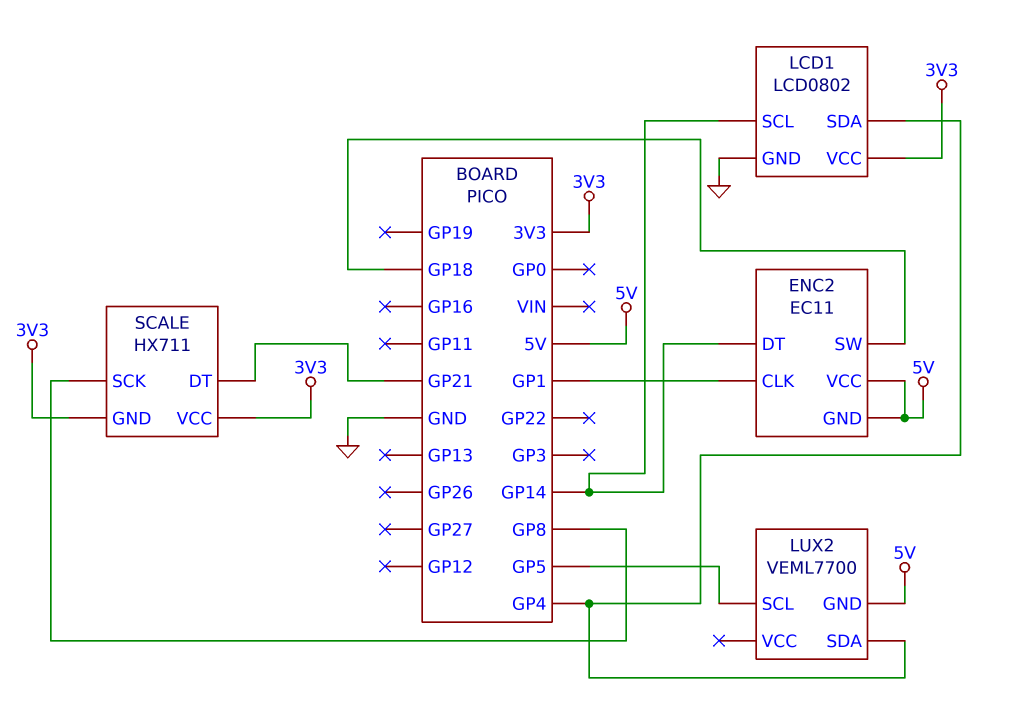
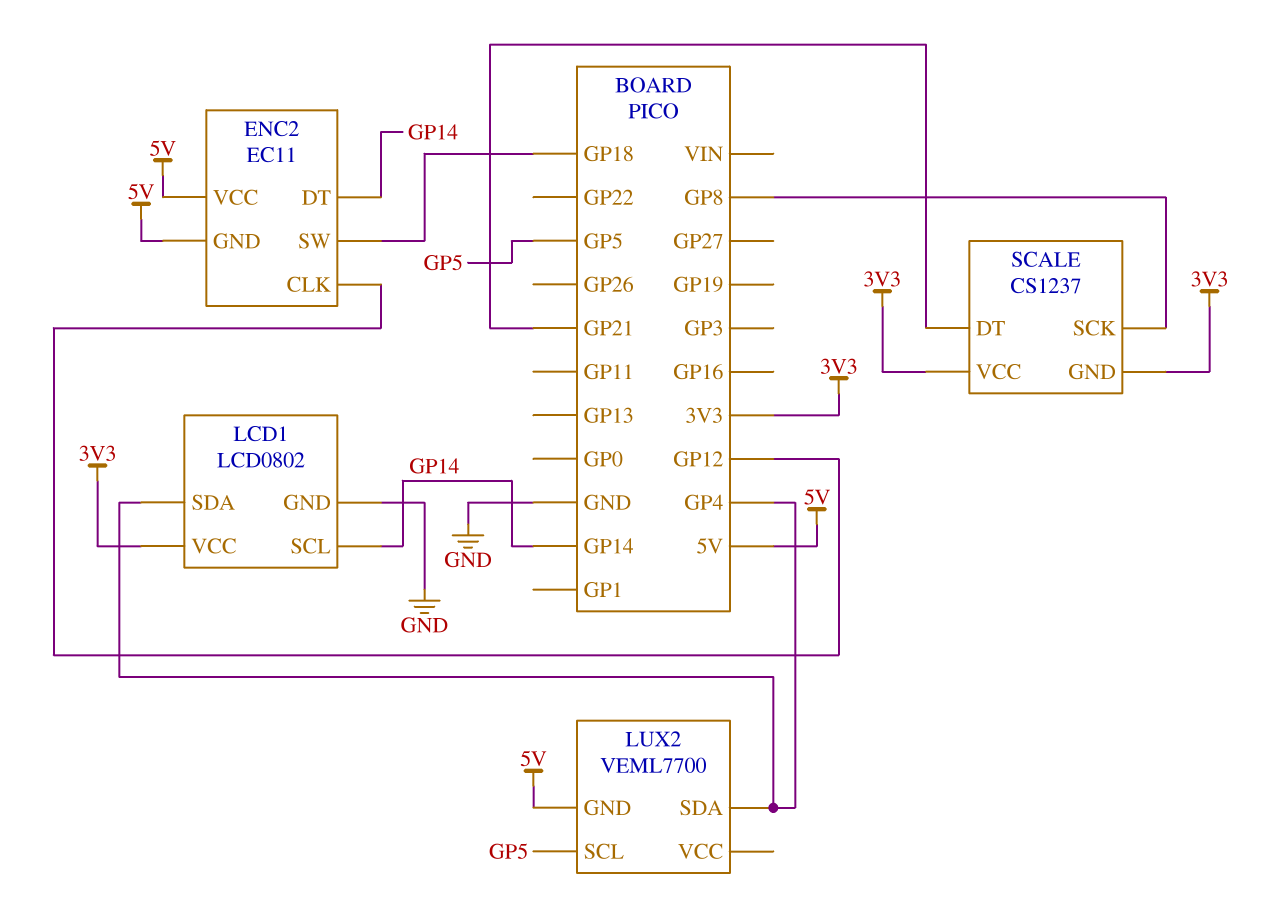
ENC2 pin CLK: GP1 -> GP12
SCALE: HX711 -> CS1237

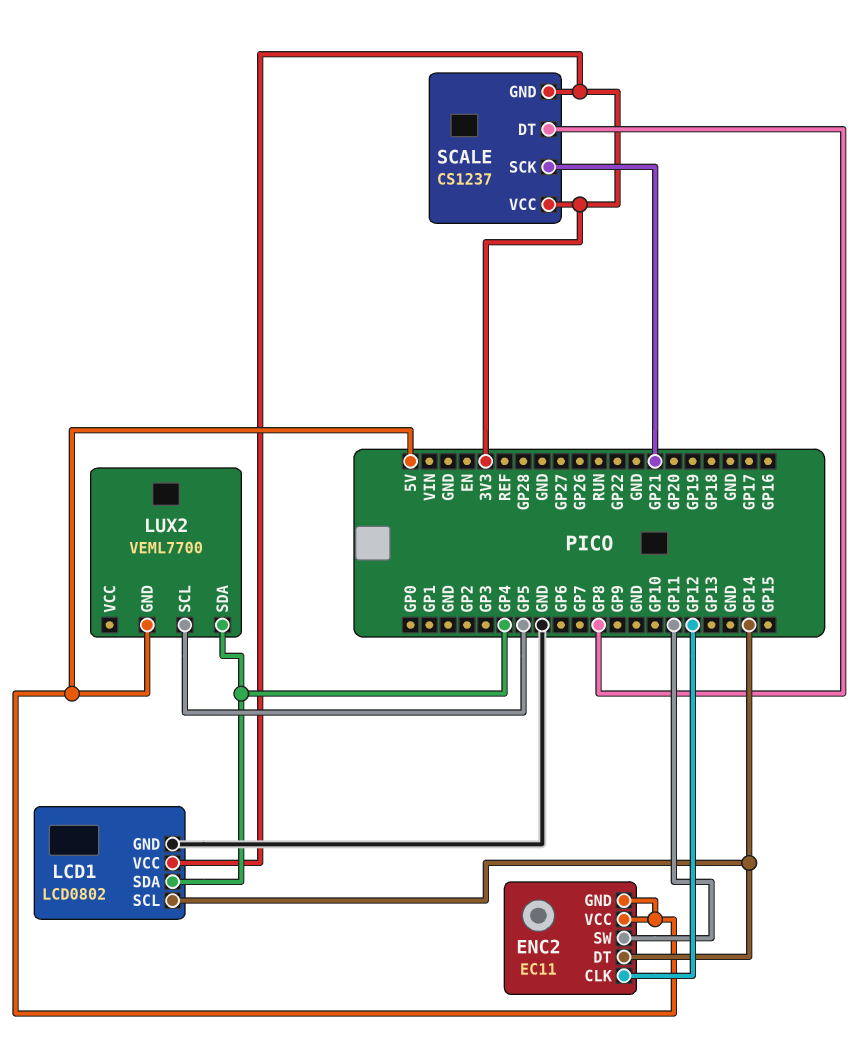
ENC2 pin SW: GP18 -> GP11
SCALE pin DT: GP21 -> GP8
SCALE pin SCK: GP8 -> GP21

